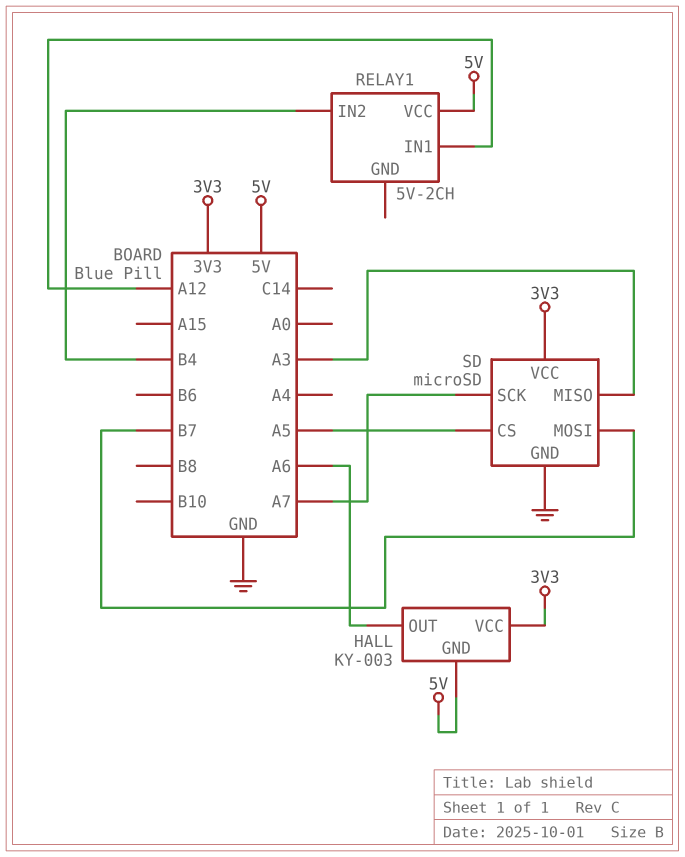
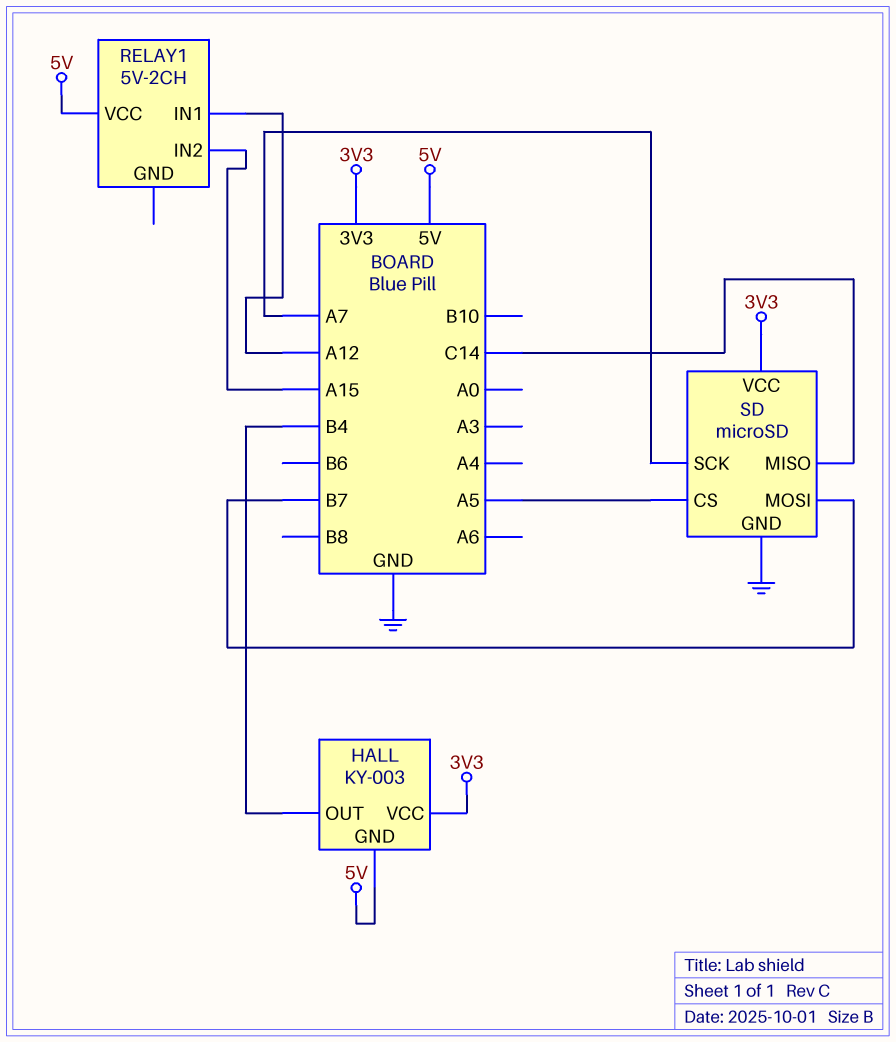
HALL pin OUT: A6 -> B4
RELAY1 pin IN2: B4 -> A15
SD pin MISO: A3 -> C14

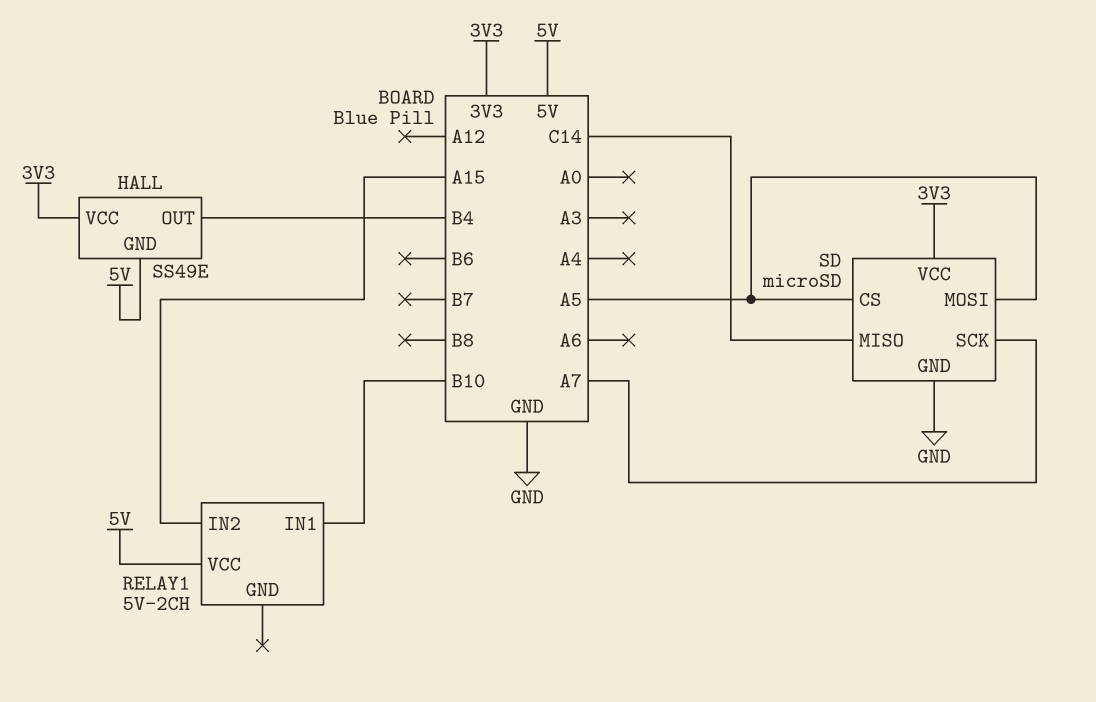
HALL: KY-003 -> SS49E
RELAY1 pin IN1: A12 -> B10
SD pin MOSI: B7 -> A5

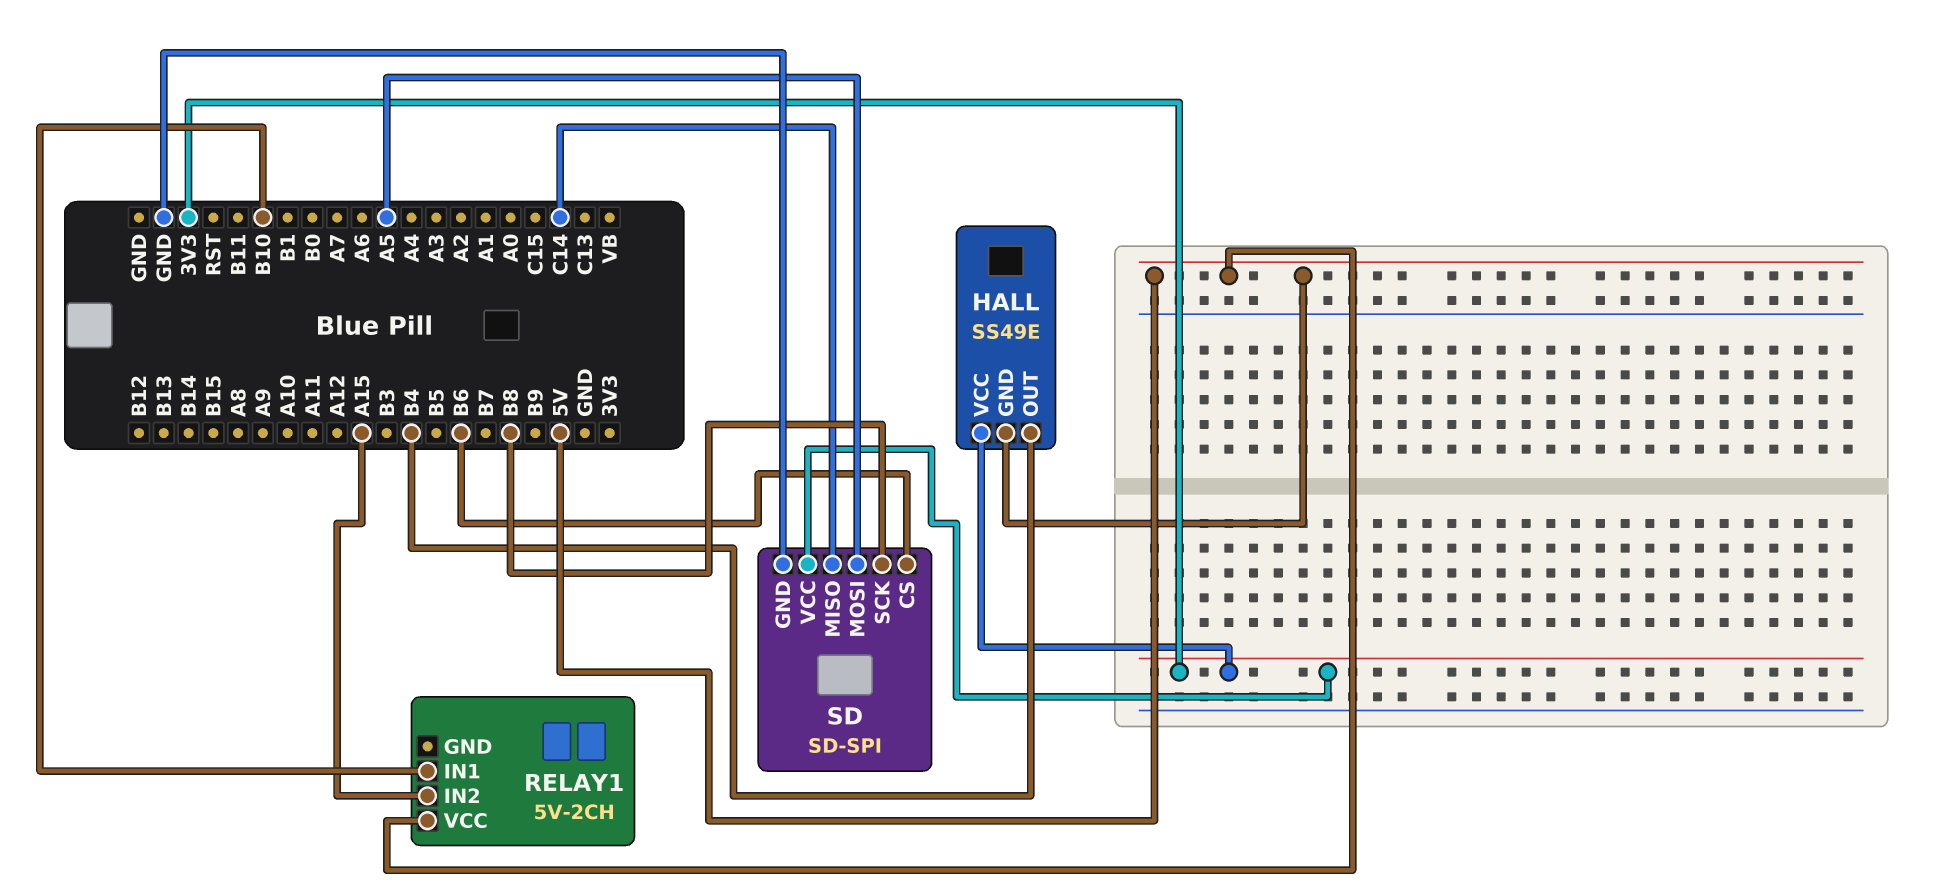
SD: microSD -> SD-SPI
SD pin CS: A5 -> B6
SD pin SCK: A7 -> B8

